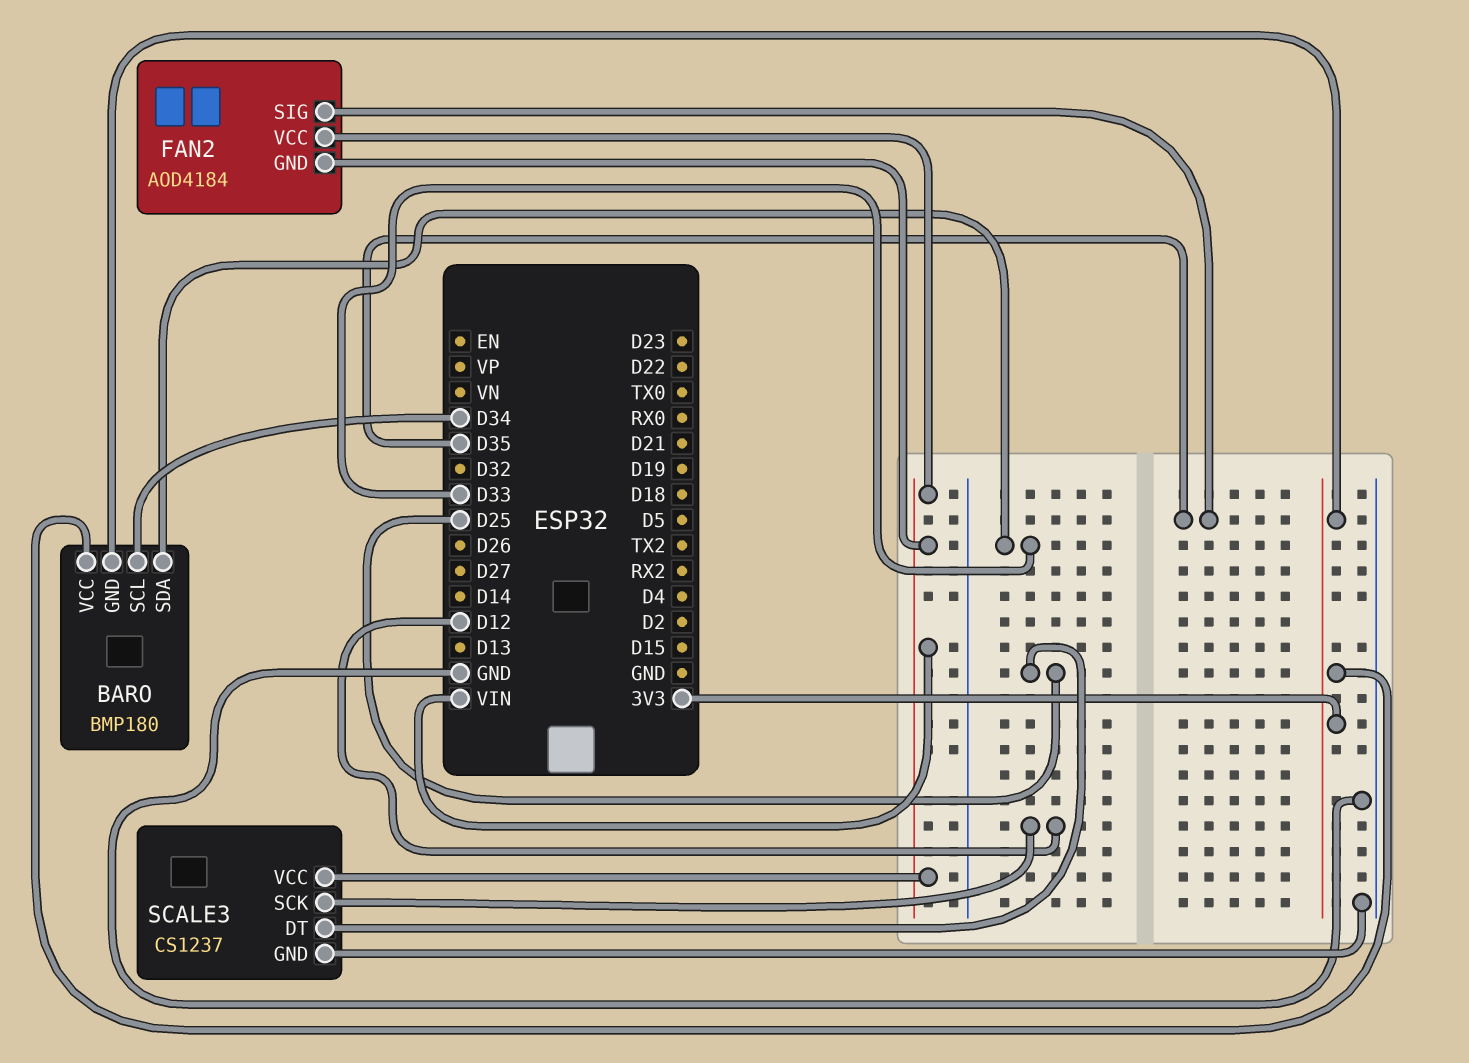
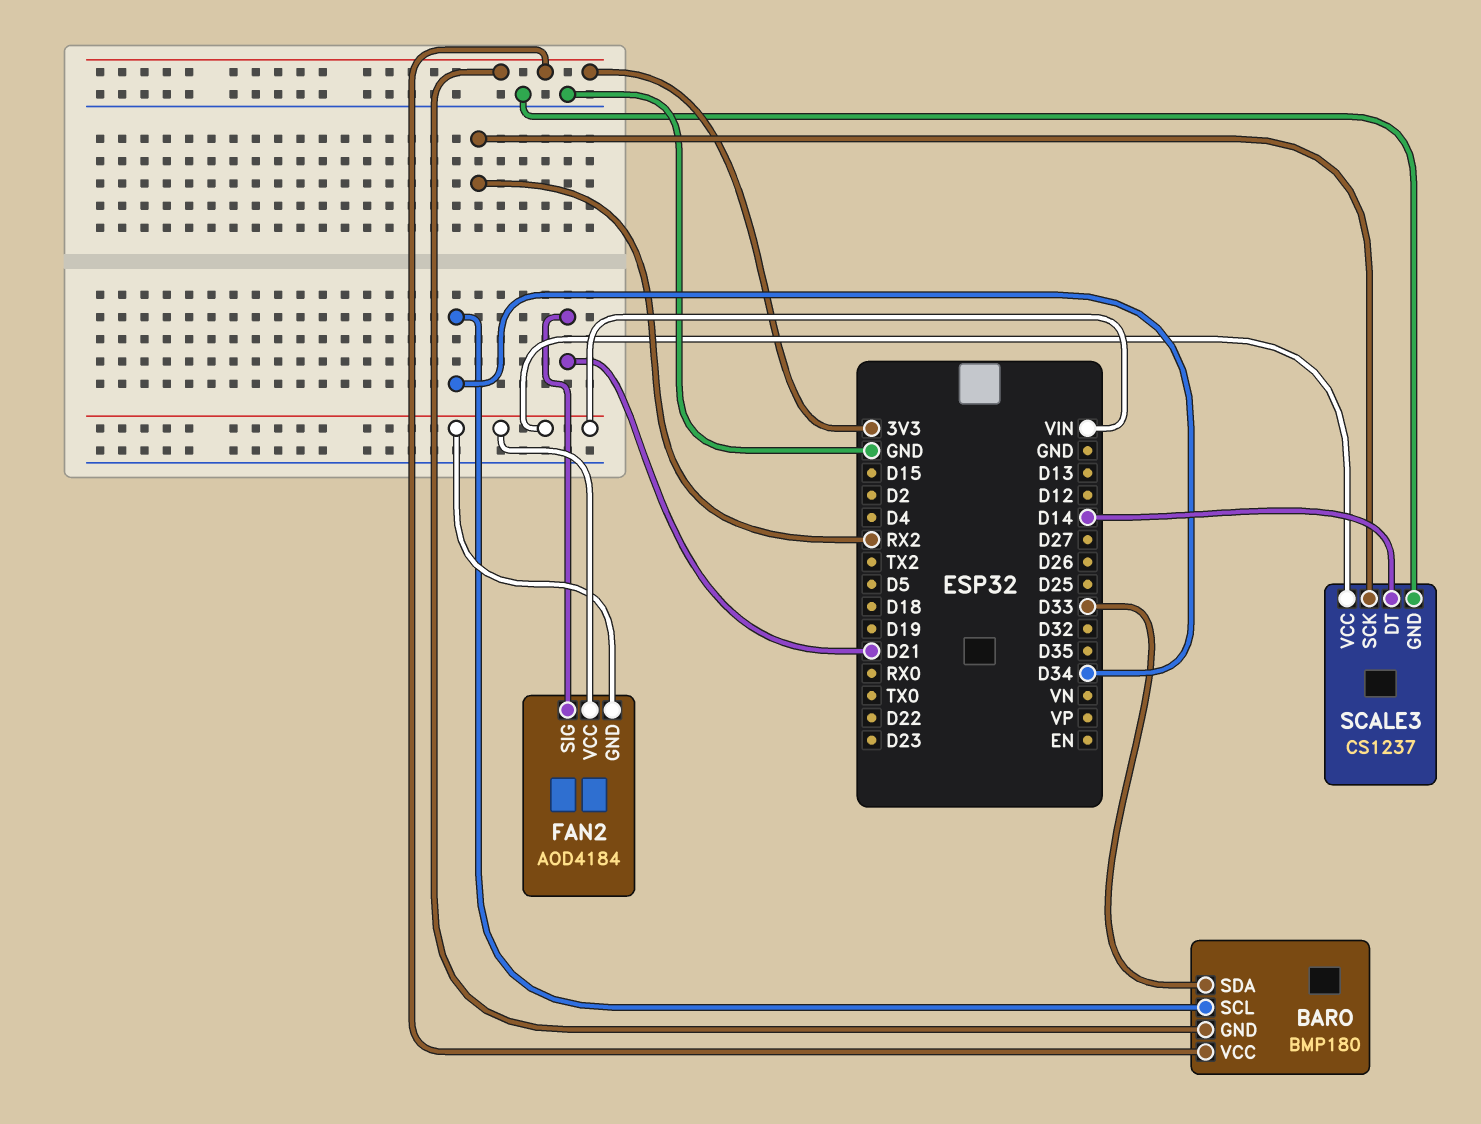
FAN2 pin SIG: D35 -> D21
SCALE3 pin DT: D25 -> D14
SCALE3 pin SCK: D12 -> RX2

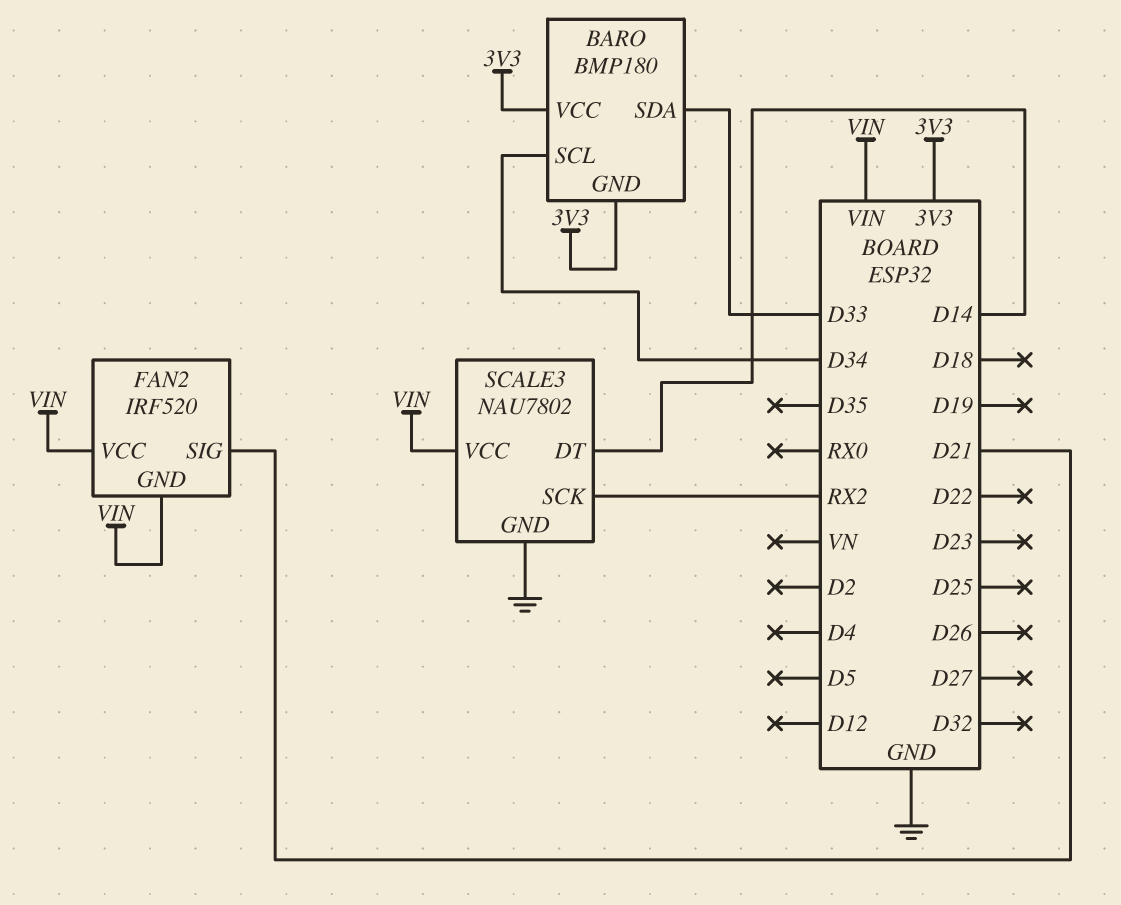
FAN2: AOD4184 -> IRF520
SCALE3: CS1237 -> NAU7802

